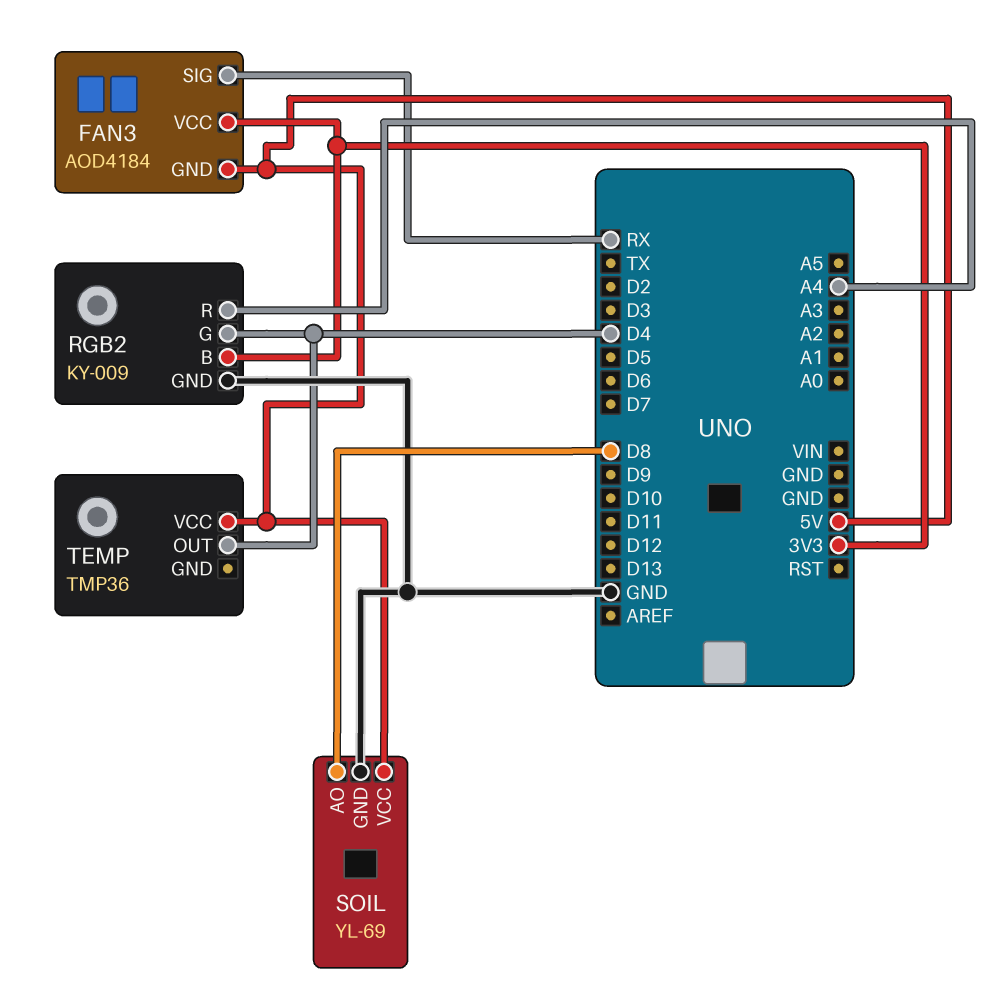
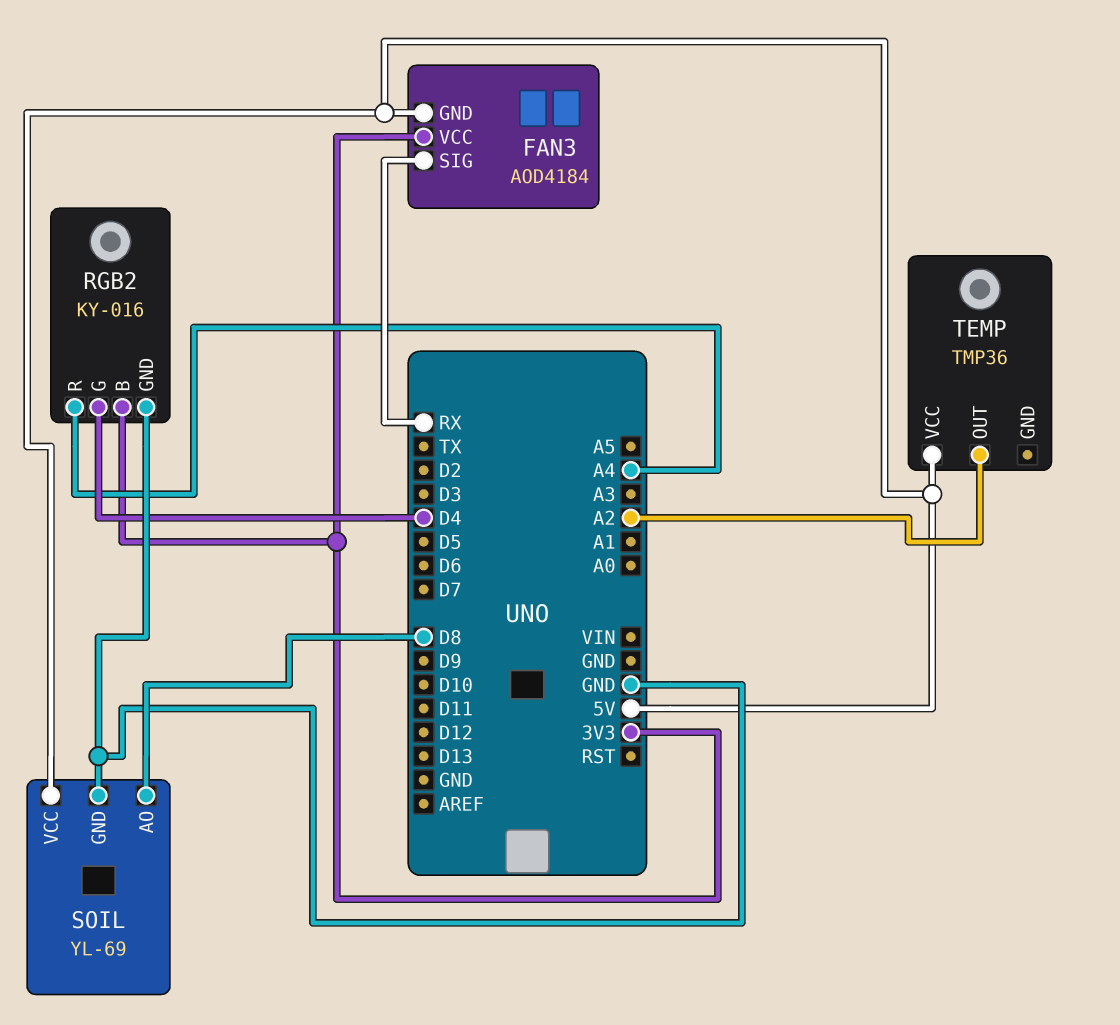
RGB2: KY-009 -> KY-016
TEMP pin OUT: D4 -> A2

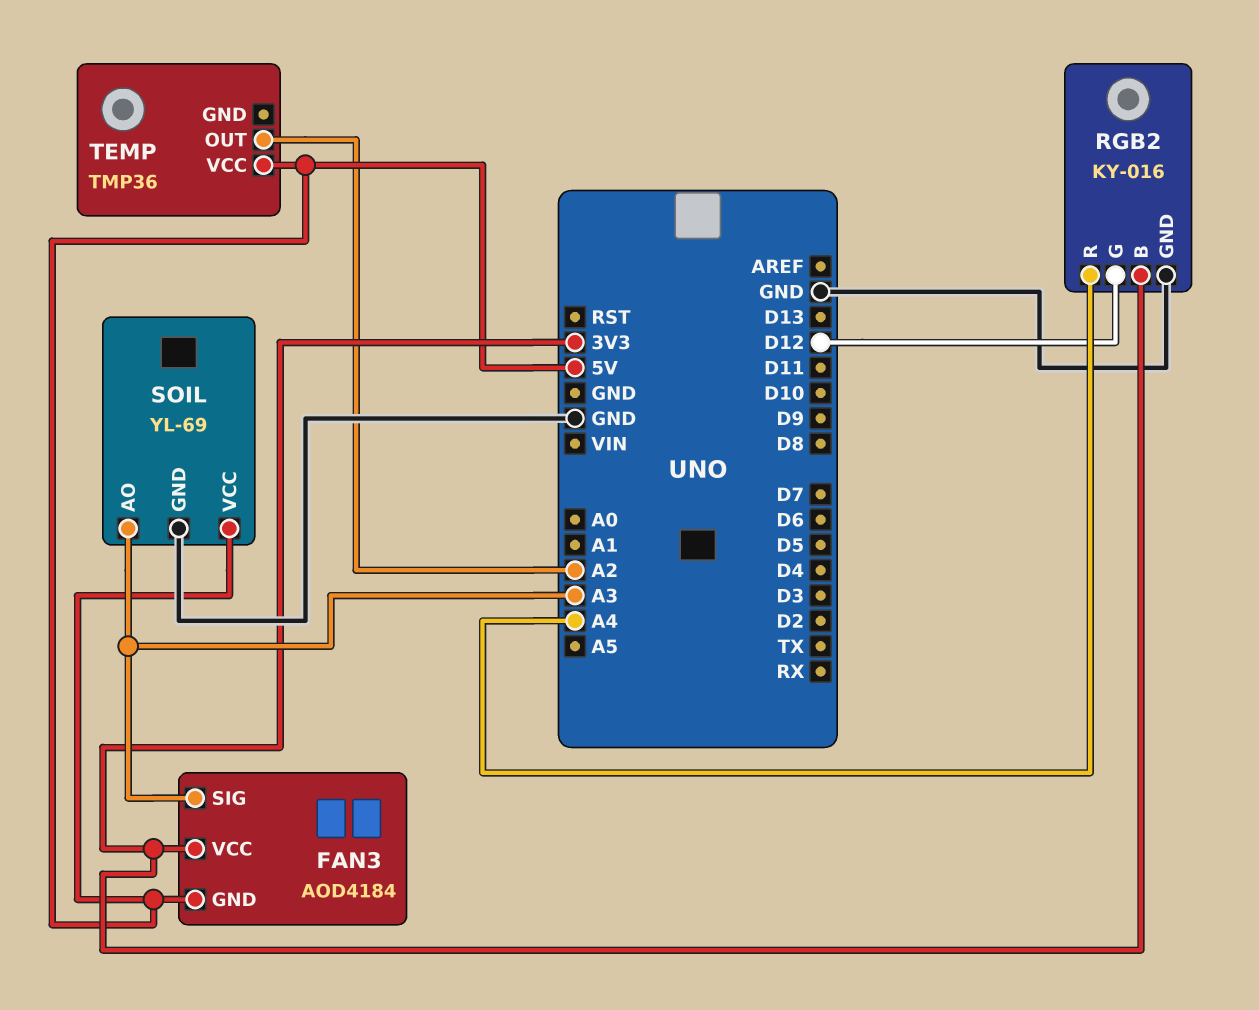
FAN3 pin SIG: RX -> A3
RGB2 pin G: D4 -> D12
SOIL pin AO: D8 -> A3

